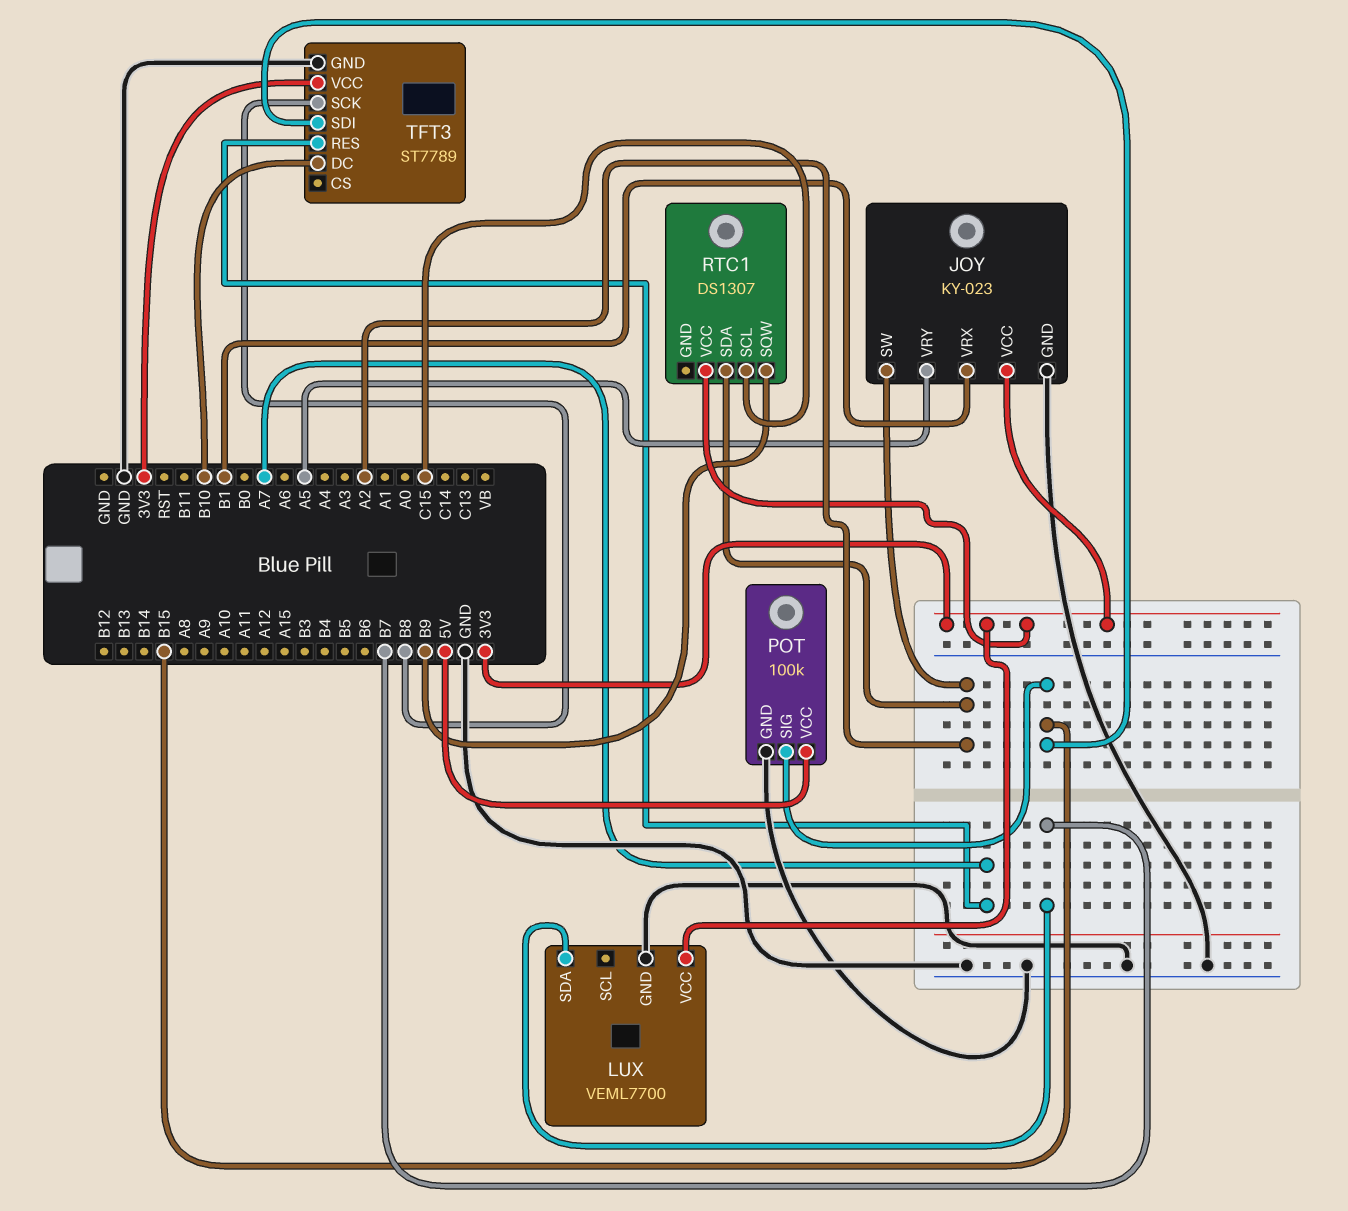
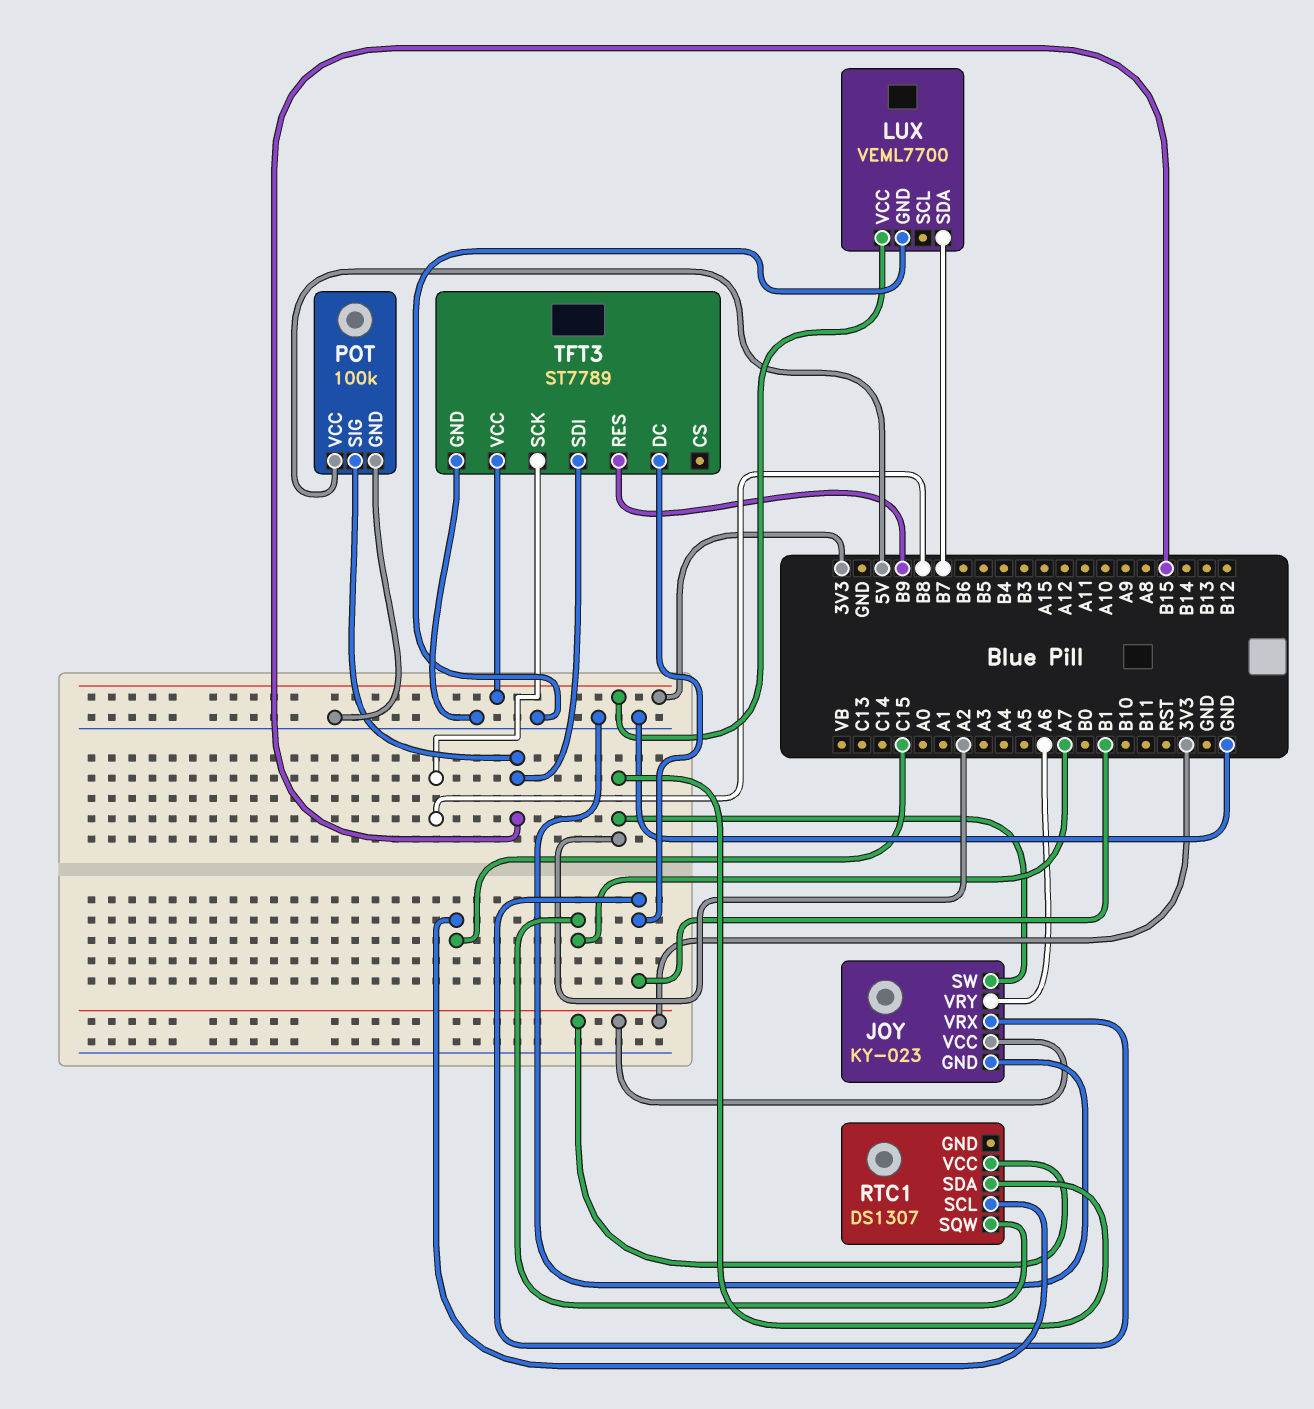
JOY pin VRY: A5 -> A6
RTC1 pin SQW: B9 -> A7
TFT3 pin DC: B10 -> B1
TFT3 pin RES: A7 -> B9

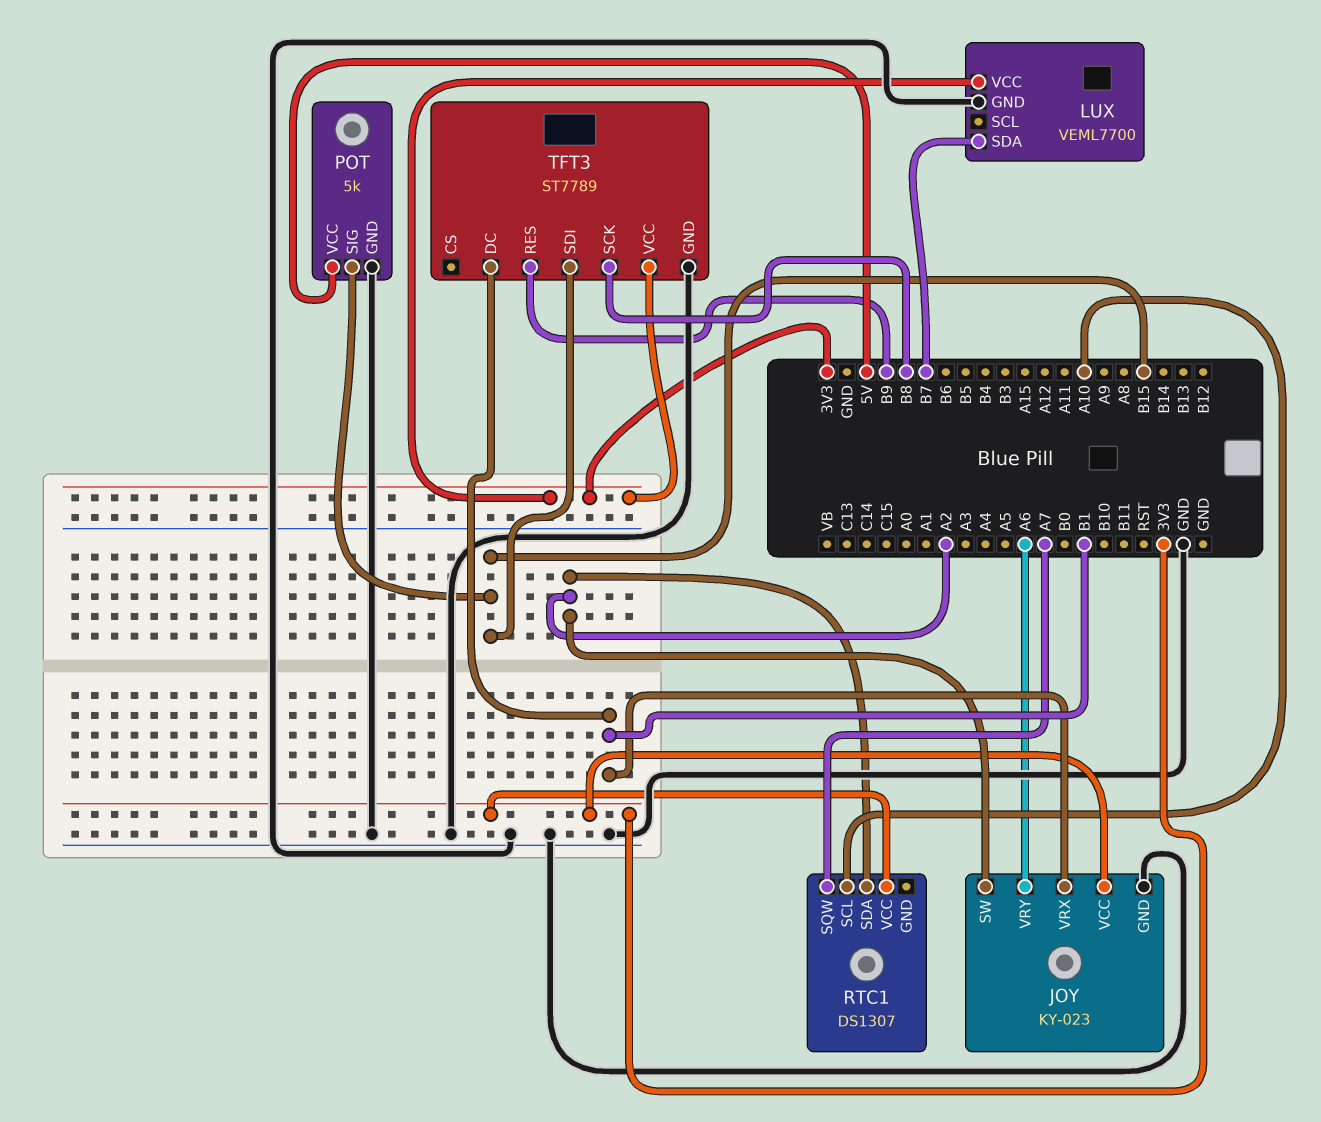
POT: 100k -> 5k
RTC1 pin SCL: C15 -> A10

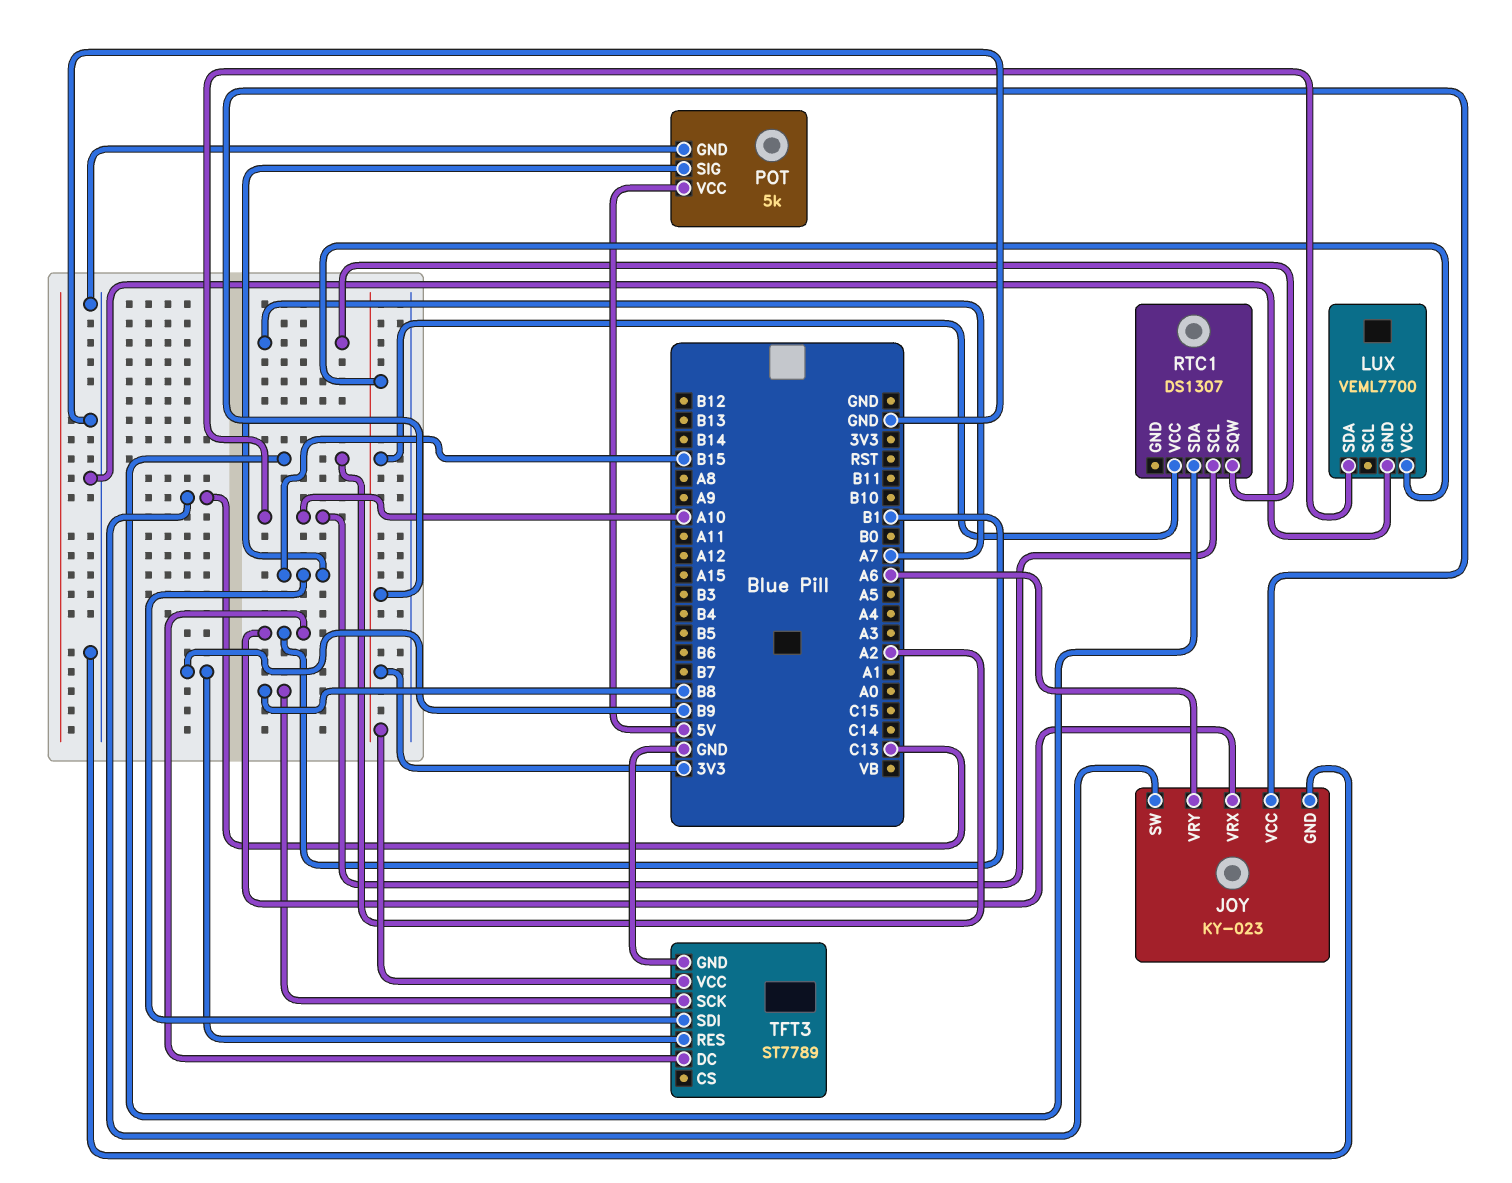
JOY pin SW: A2 -> C13
LUX pin SDA: B7 -> A10

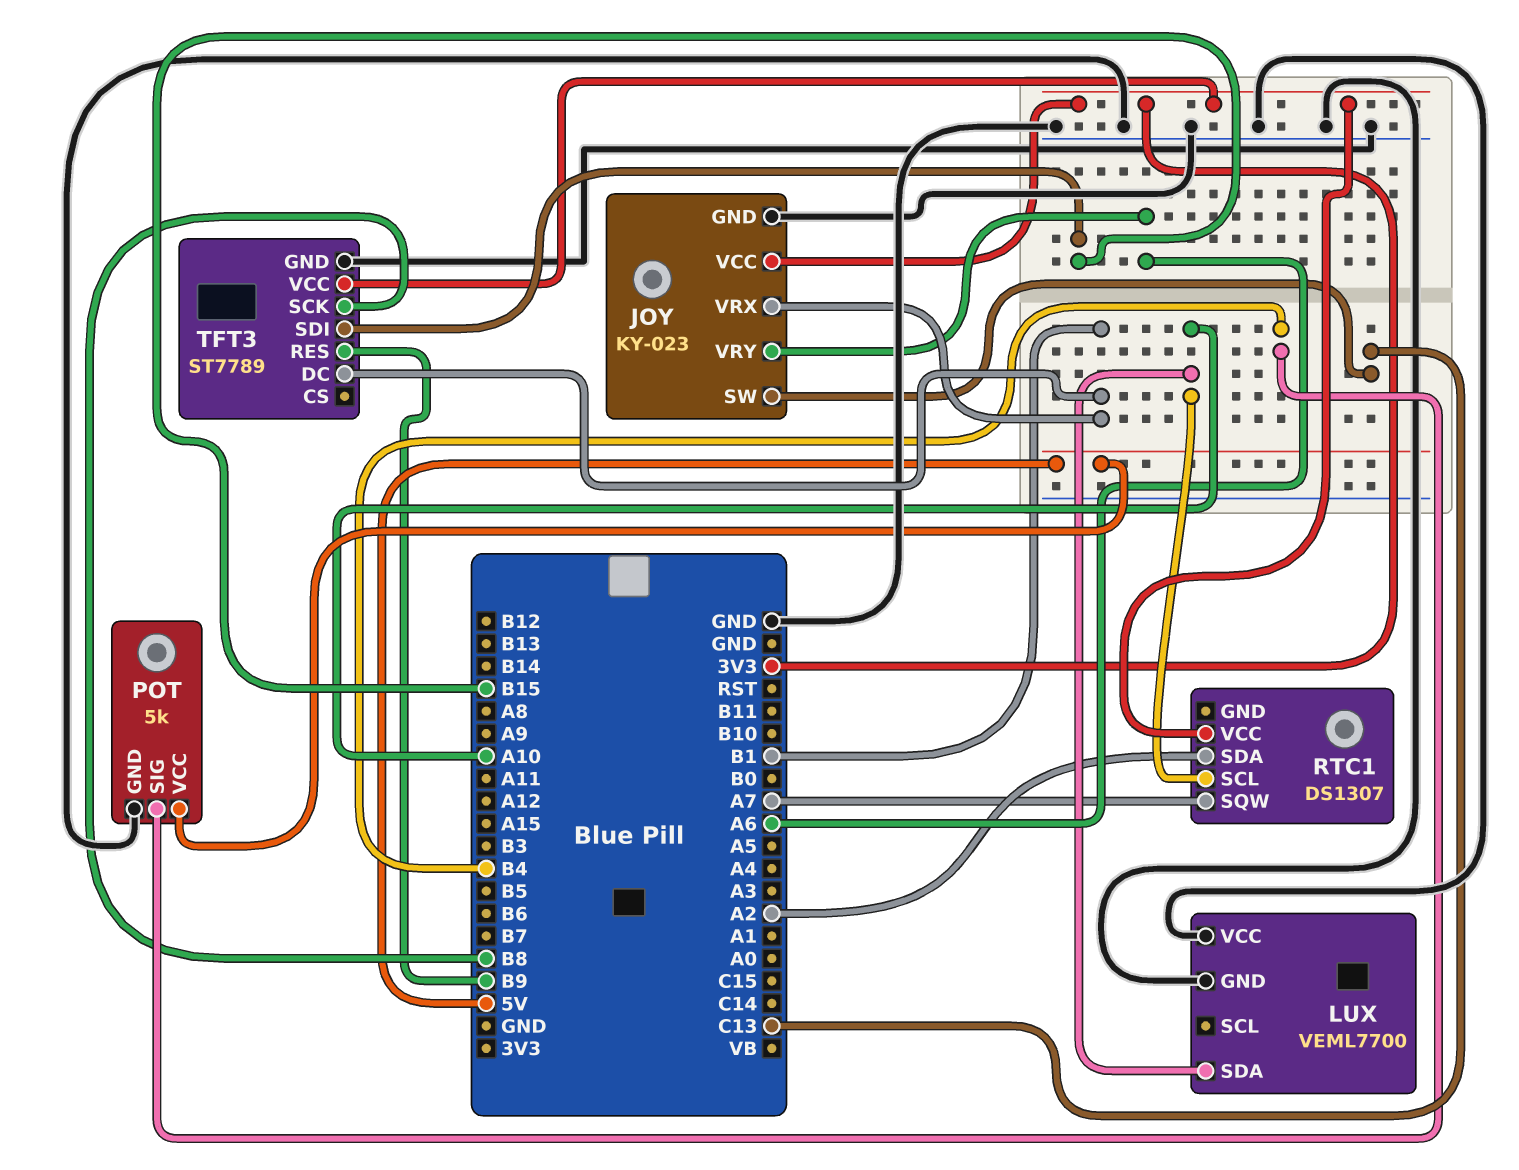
LUX pin VCC: 3V3 -> GND
POT pin SIG: B15 -> B4

